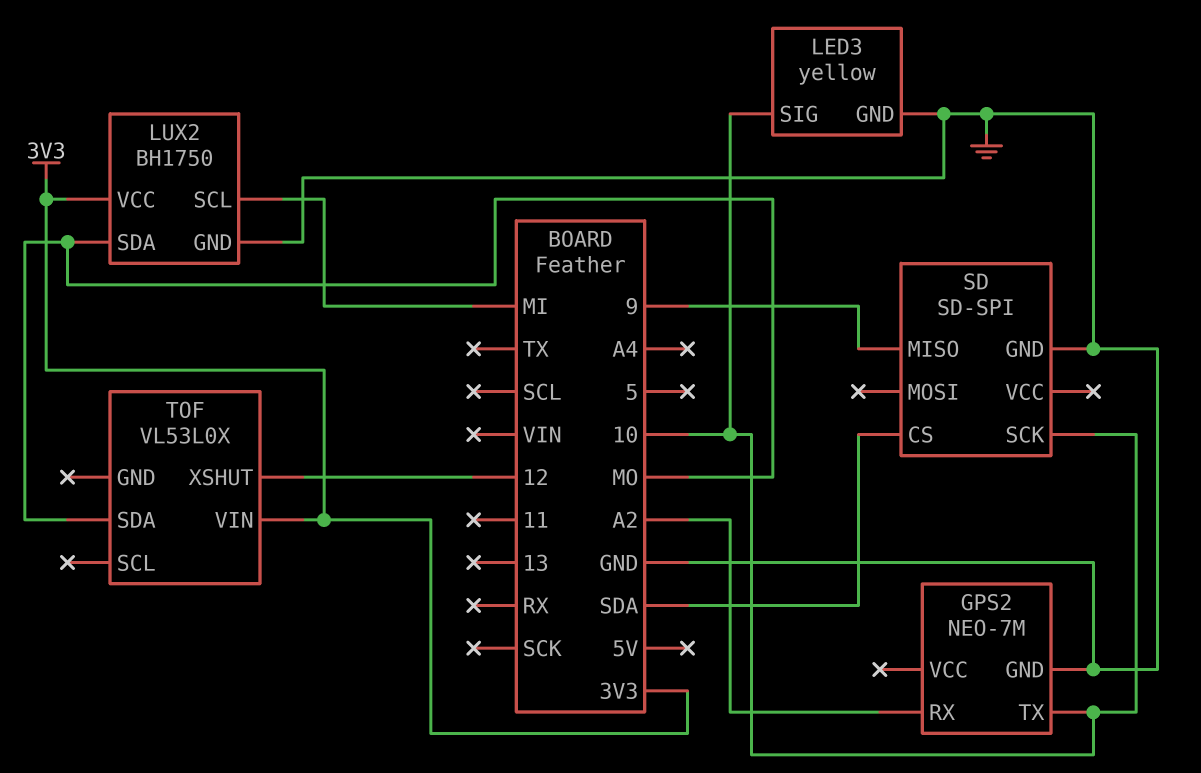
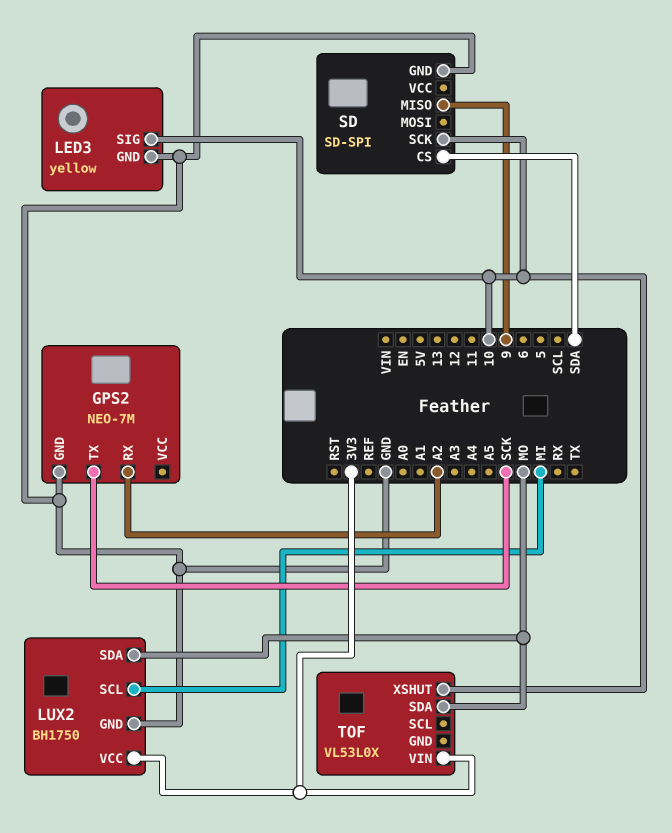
GPS2 pin TX: 10 -> SCK
TOF pin XSHUT: 12 -> 10

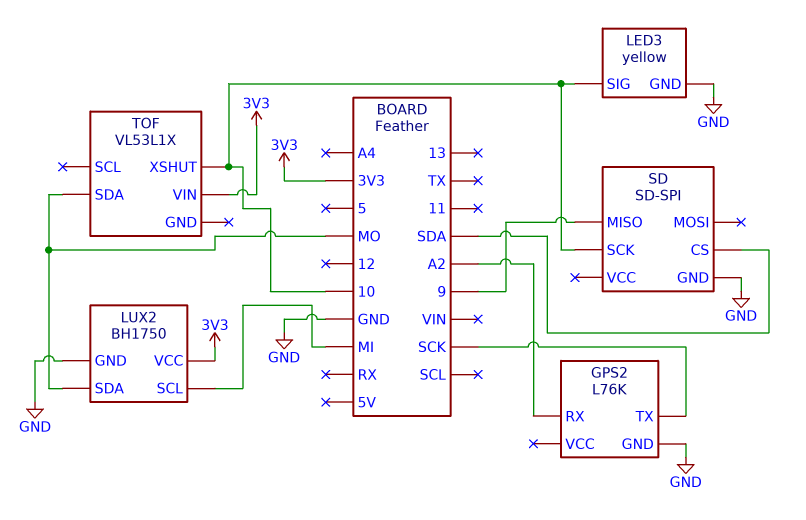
GPS2: NEO-7M -> L76K
TOF: VL53L0X -> VL53L1X

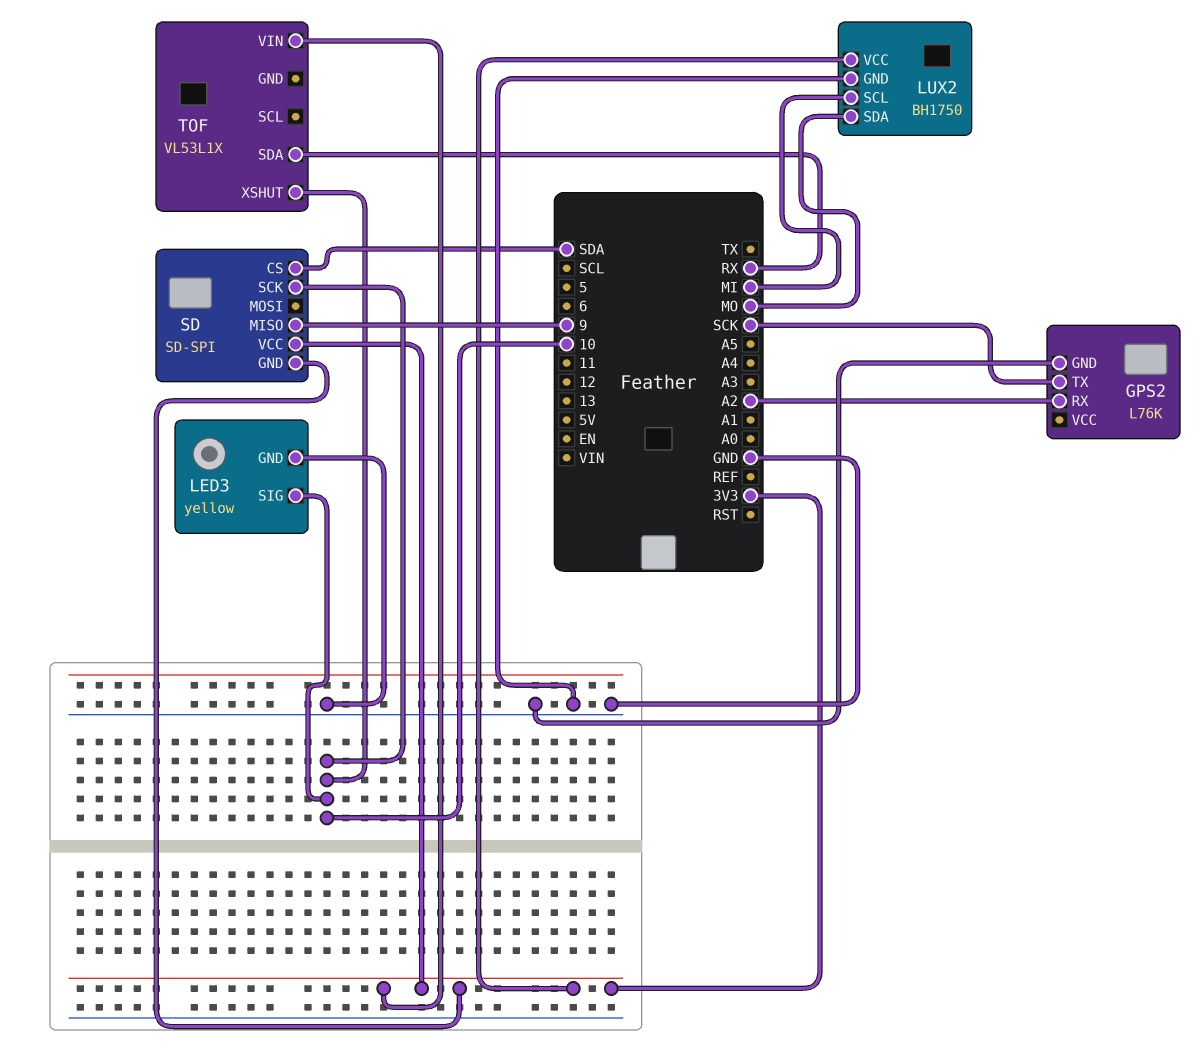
SD pin GND: GND -> 3V3
SD pin VCC: none -> 3V3
TOF pin SDA: MO -> RX

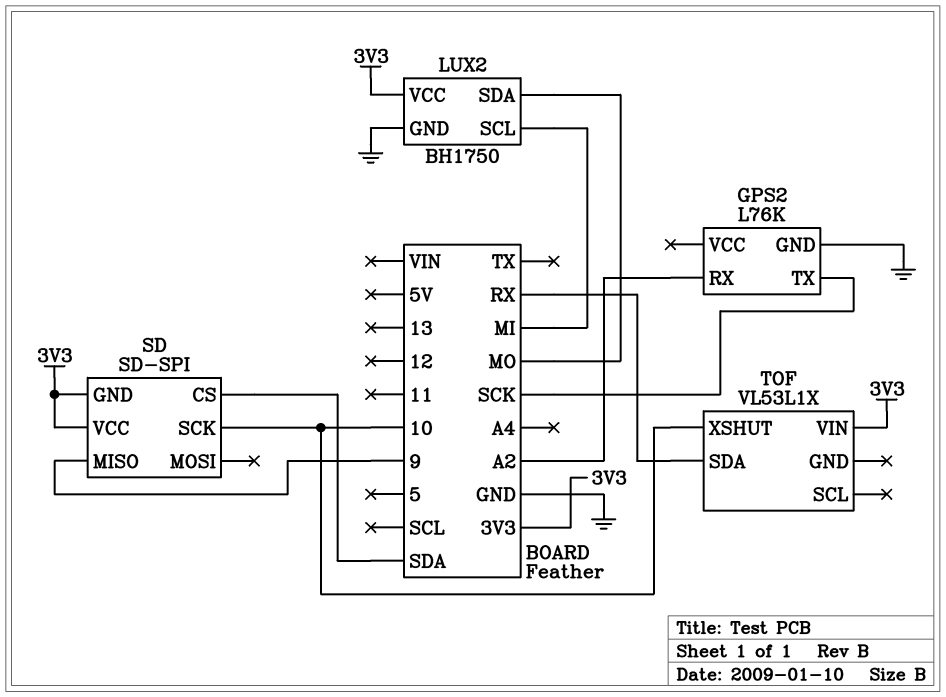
LED3: yellow -> none
LED3 pin GND: GND -> none
LED3 pin SIG: 10 -> none

